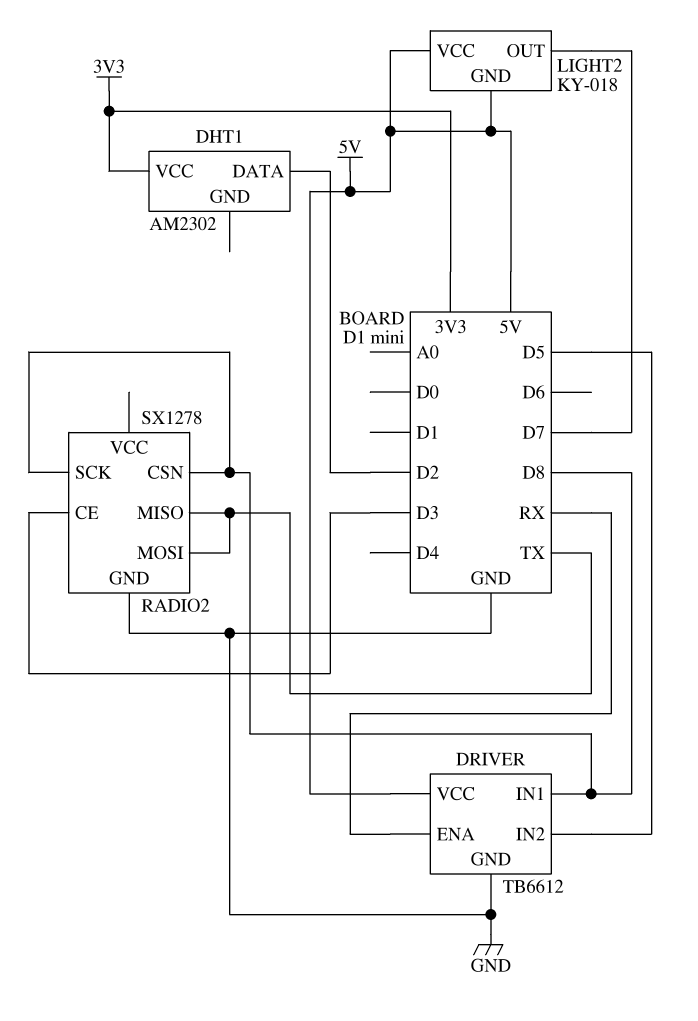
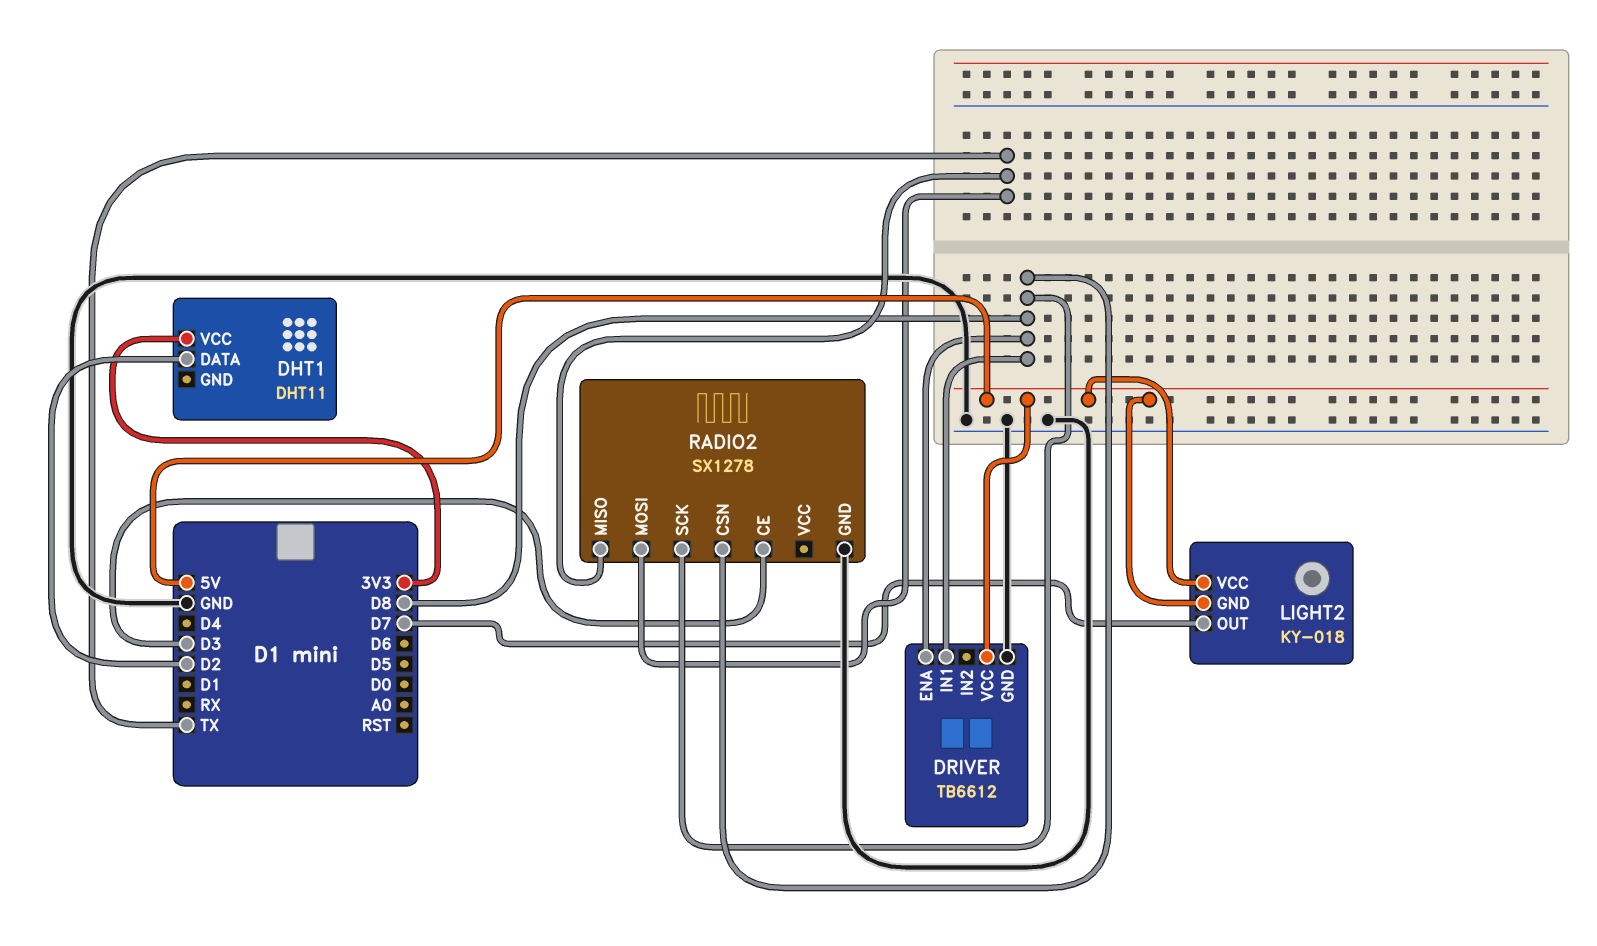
DHT1: AM2302 -> DHT11
DRIVER pin ENA: RX -> D8
DRIVER pin IN2: D5 -> none

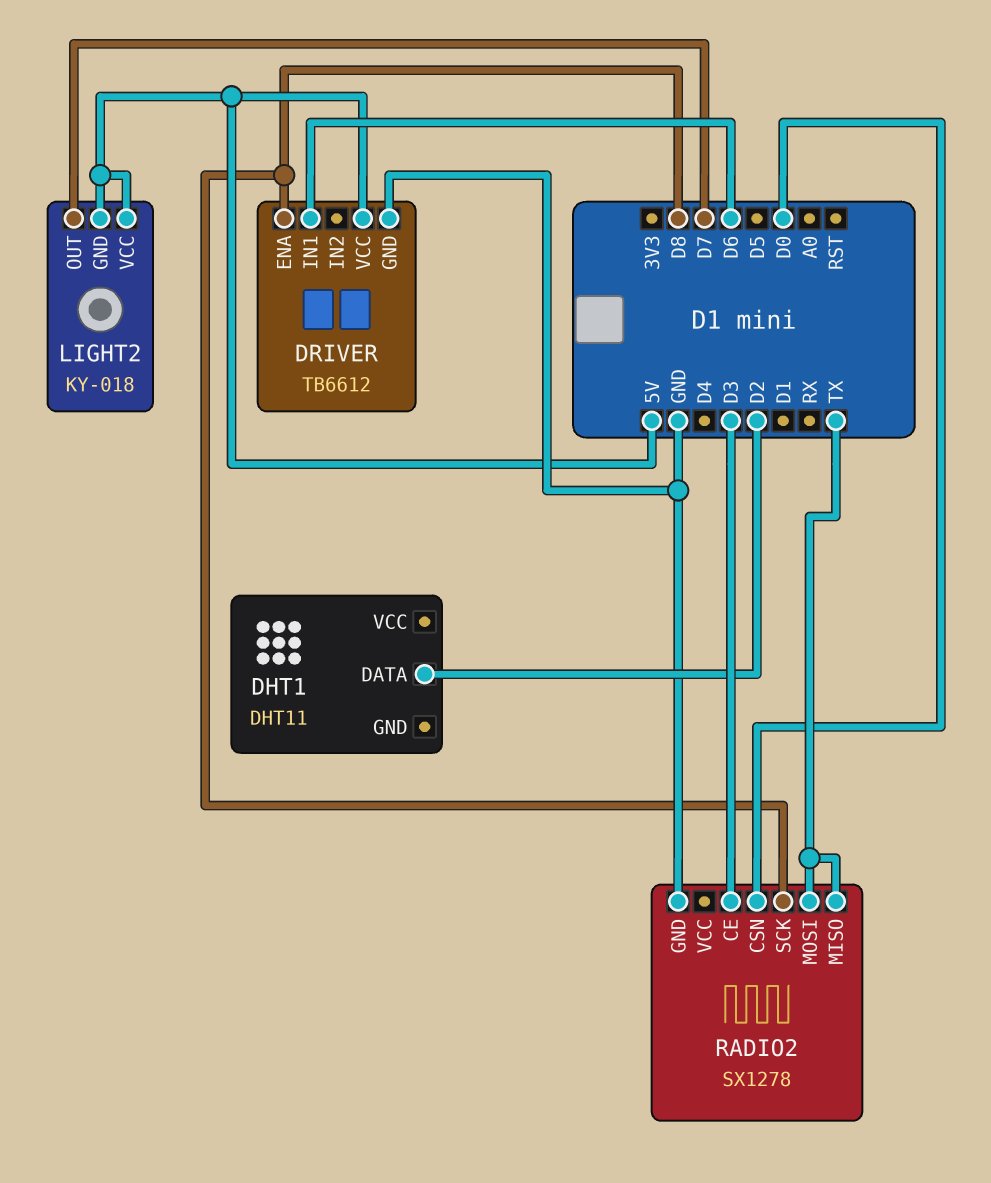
DHT1 pin VCC: 3V3 -> none
DRIVER pin IN1: D8 -> D6
RADIO2 pin CSN: D8 -> D0

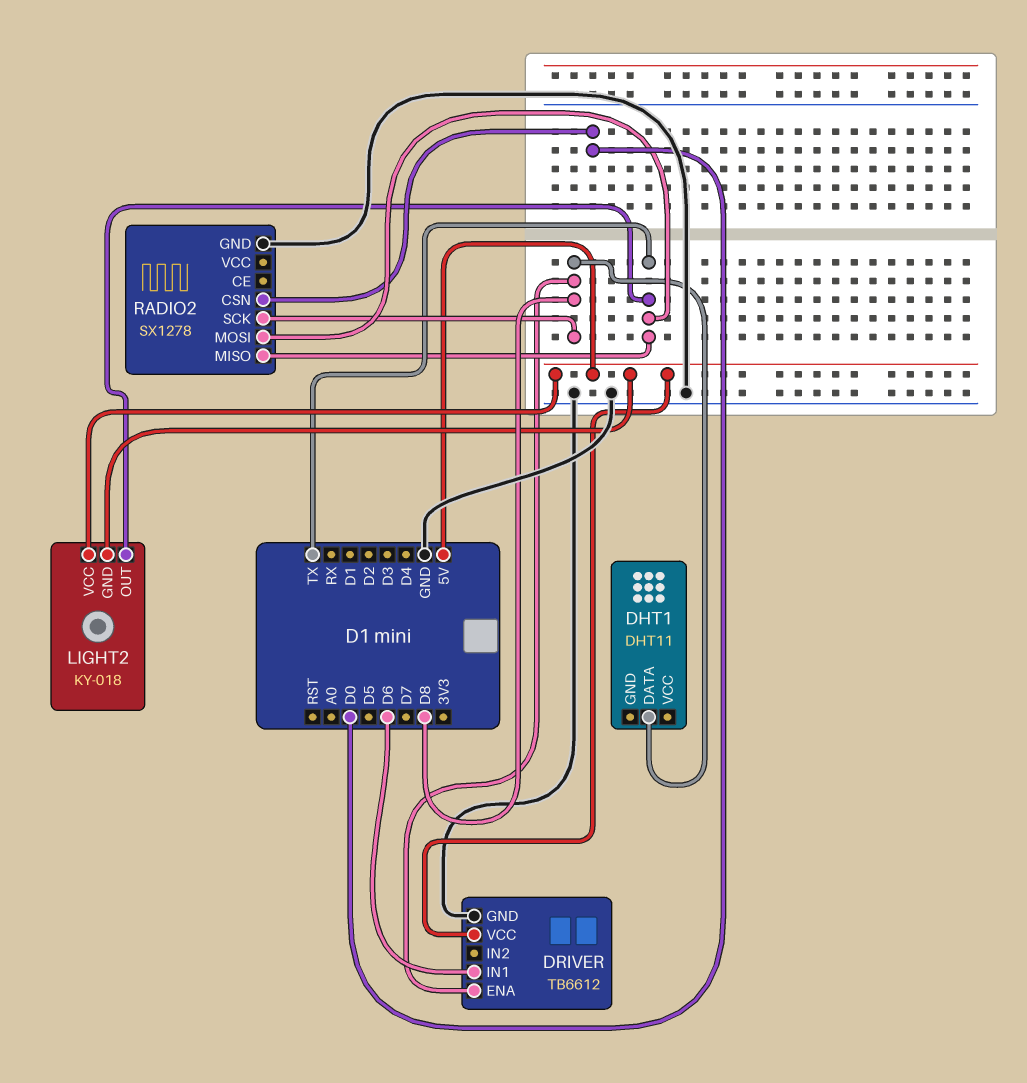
DHT1 pin DATA: D2 -> D8
LIGHT2 pin OUT: D7 -> TX
RADIO2 pin CE: D3 -> none

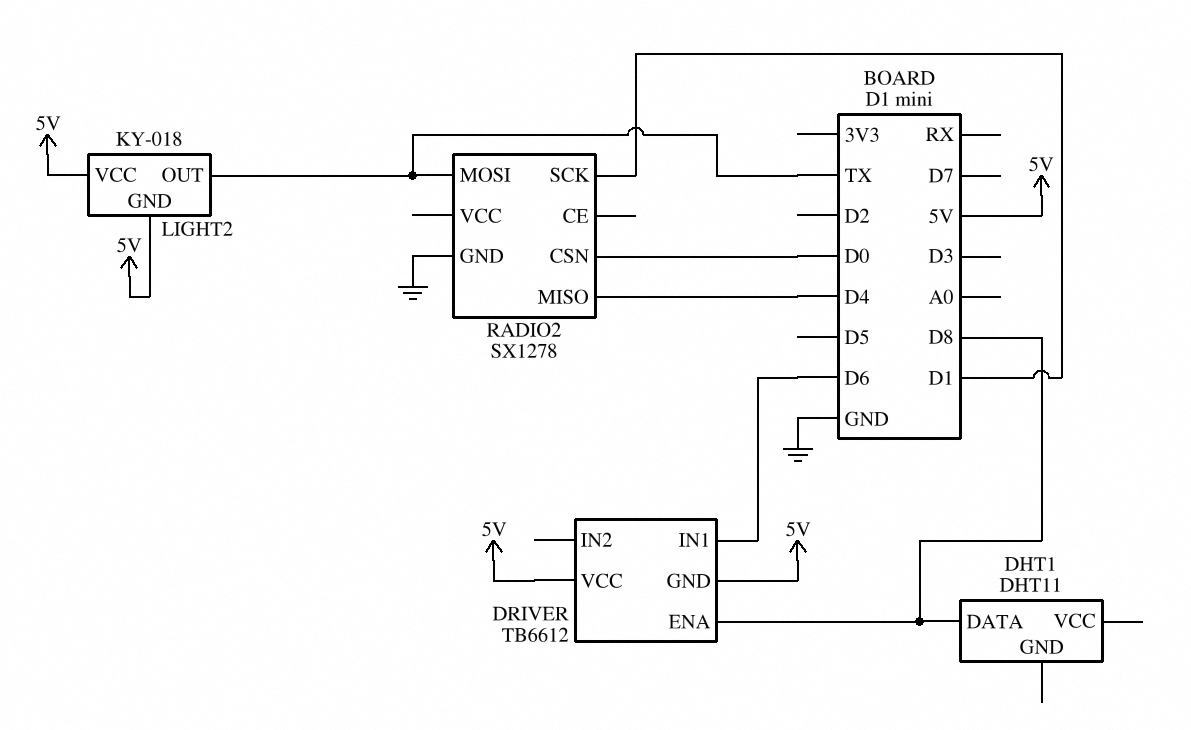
DRIVER pin GND: GND -> 5V
RADIO2 pin MISO: TX -> D4
RADIO2 pin SCK: D8 -> D1

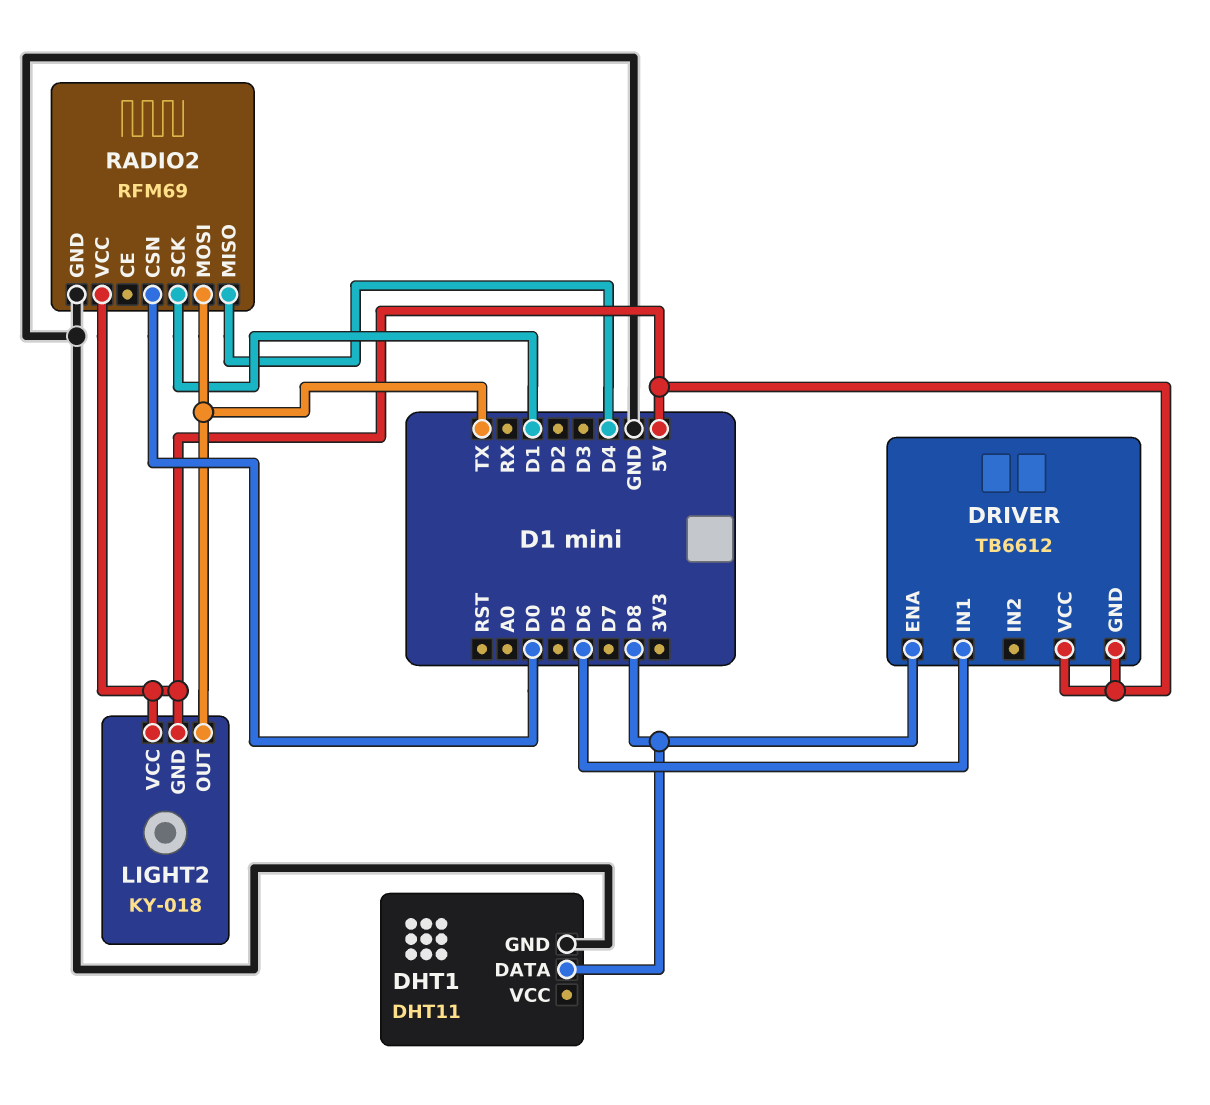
DHT1 pin GND: none -> GND
RADIO2: SX1278 -> RFM69
RADIO2 pin VCC: none -> 5V

